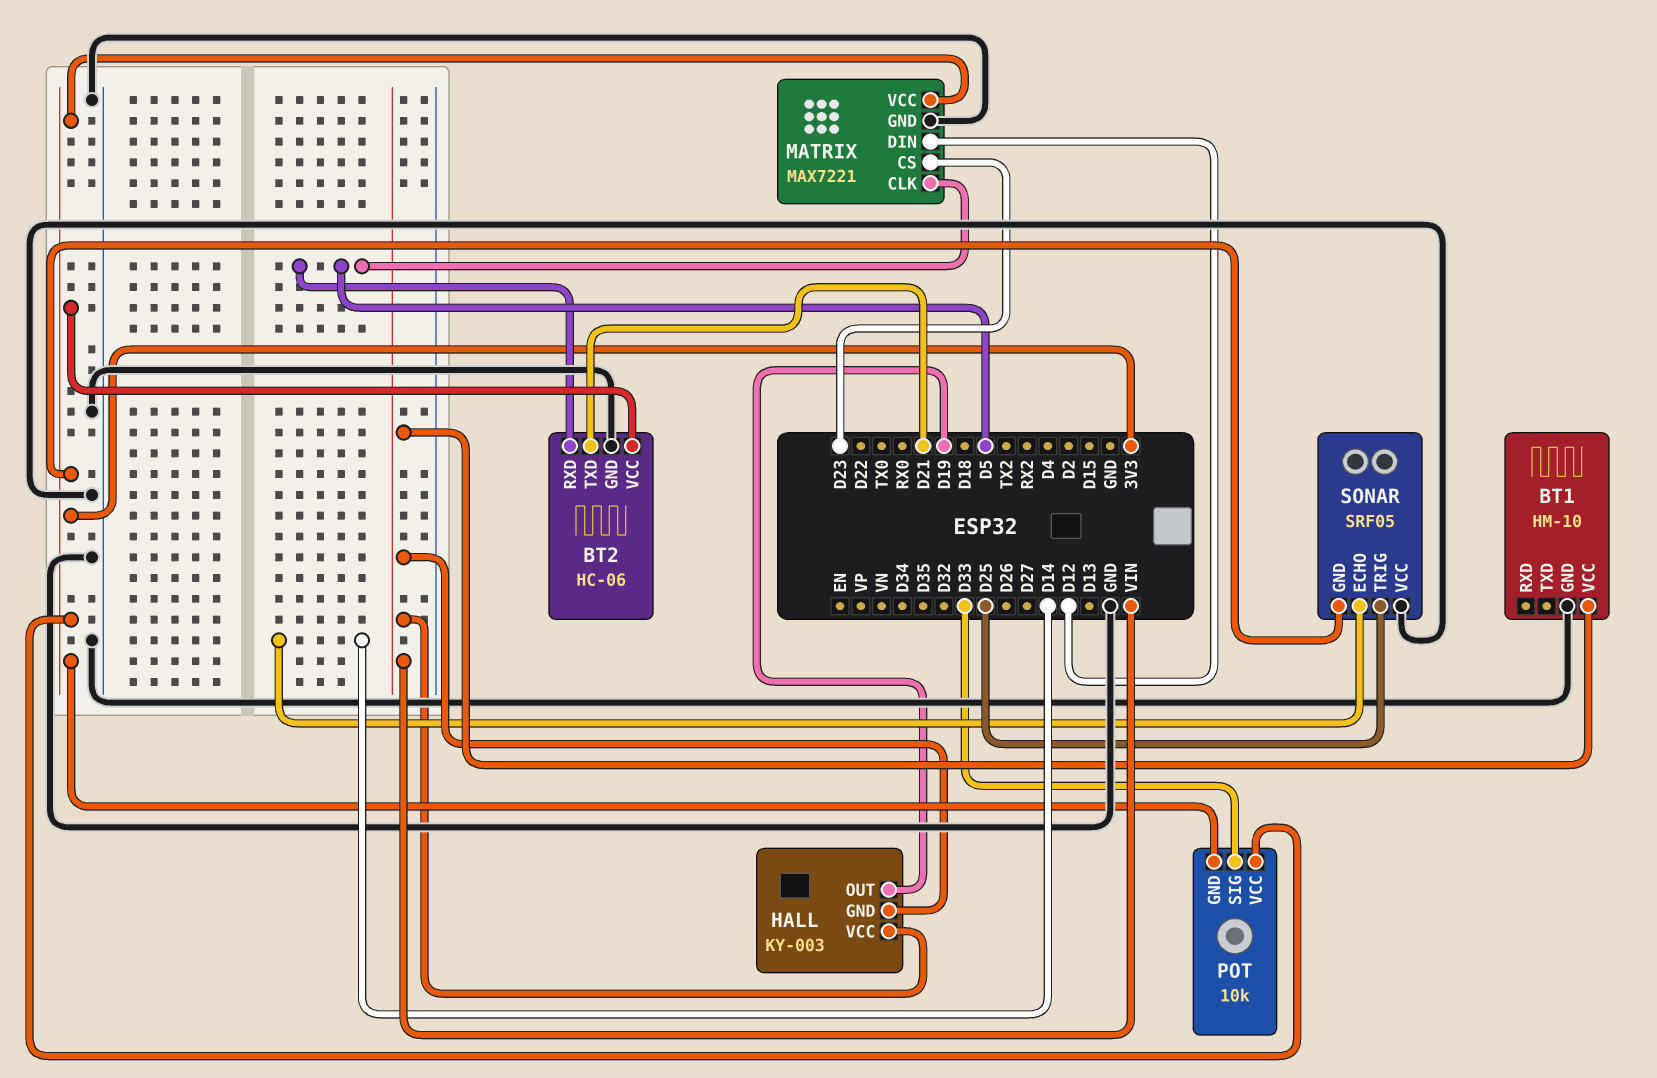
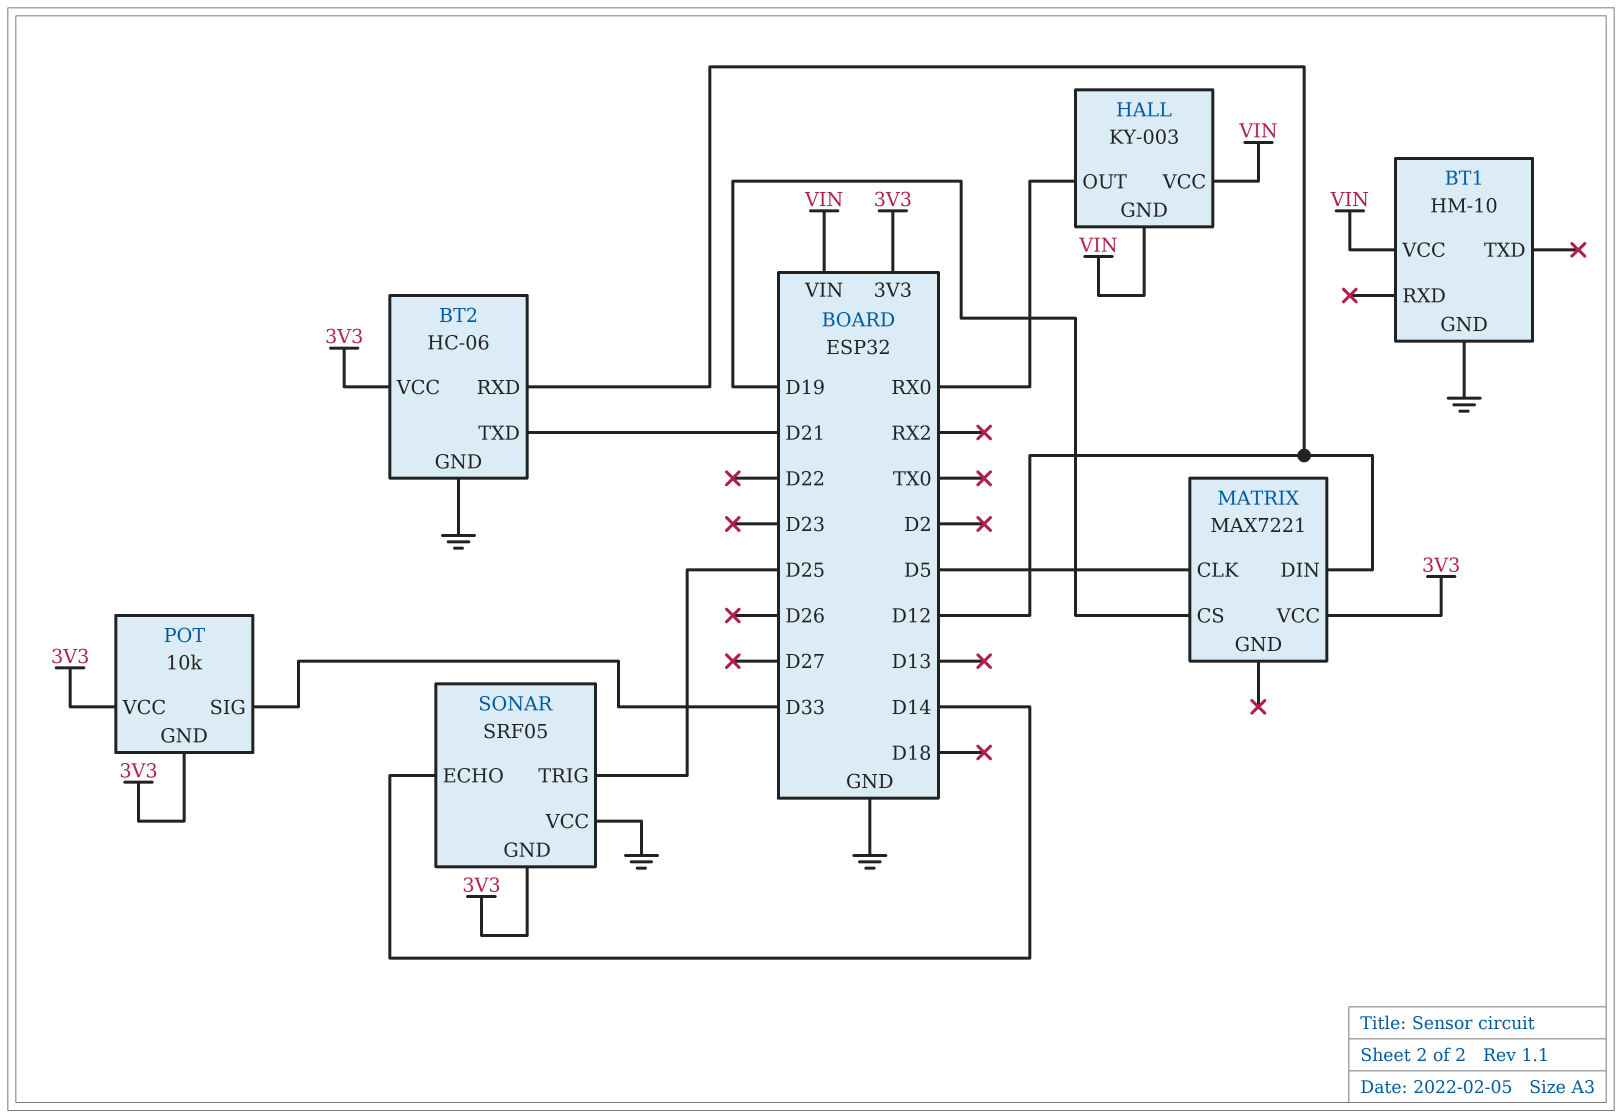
BT2 pin RXD: D5 -> D12
HALL pin OUT: D19 -> RX0
MATRIX pin CS: D23 -> D19
MATRIX pin GND: GND -> none

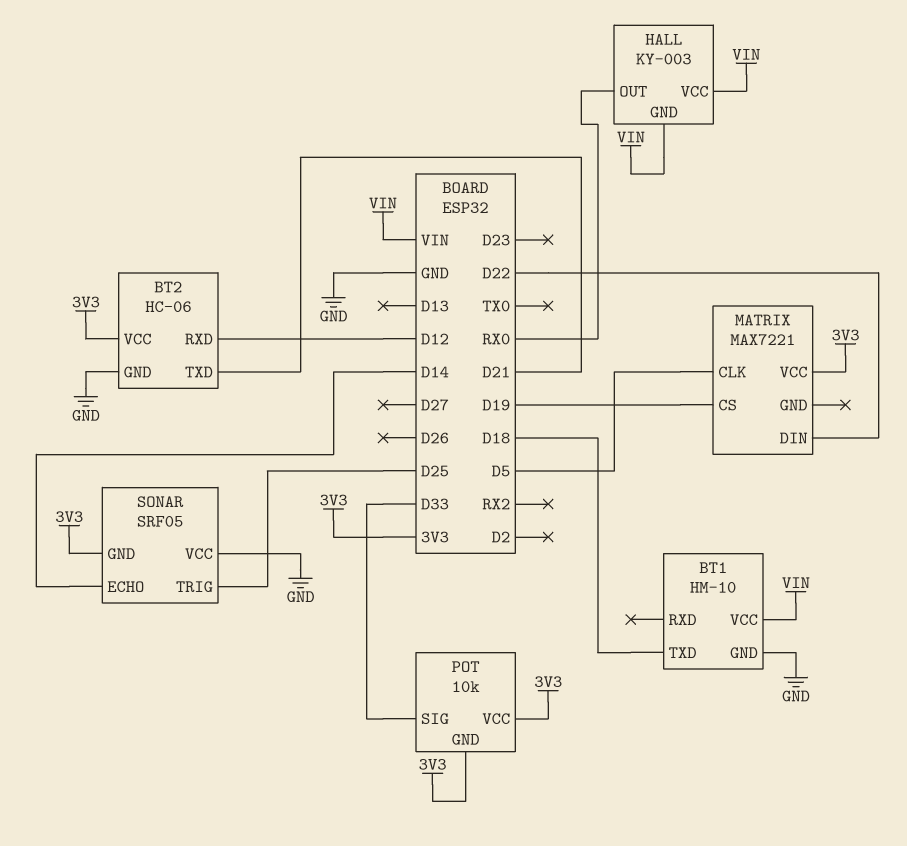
BT1 pin TXD: none -> D18
MATRIX pin DIN: D12 -> D22

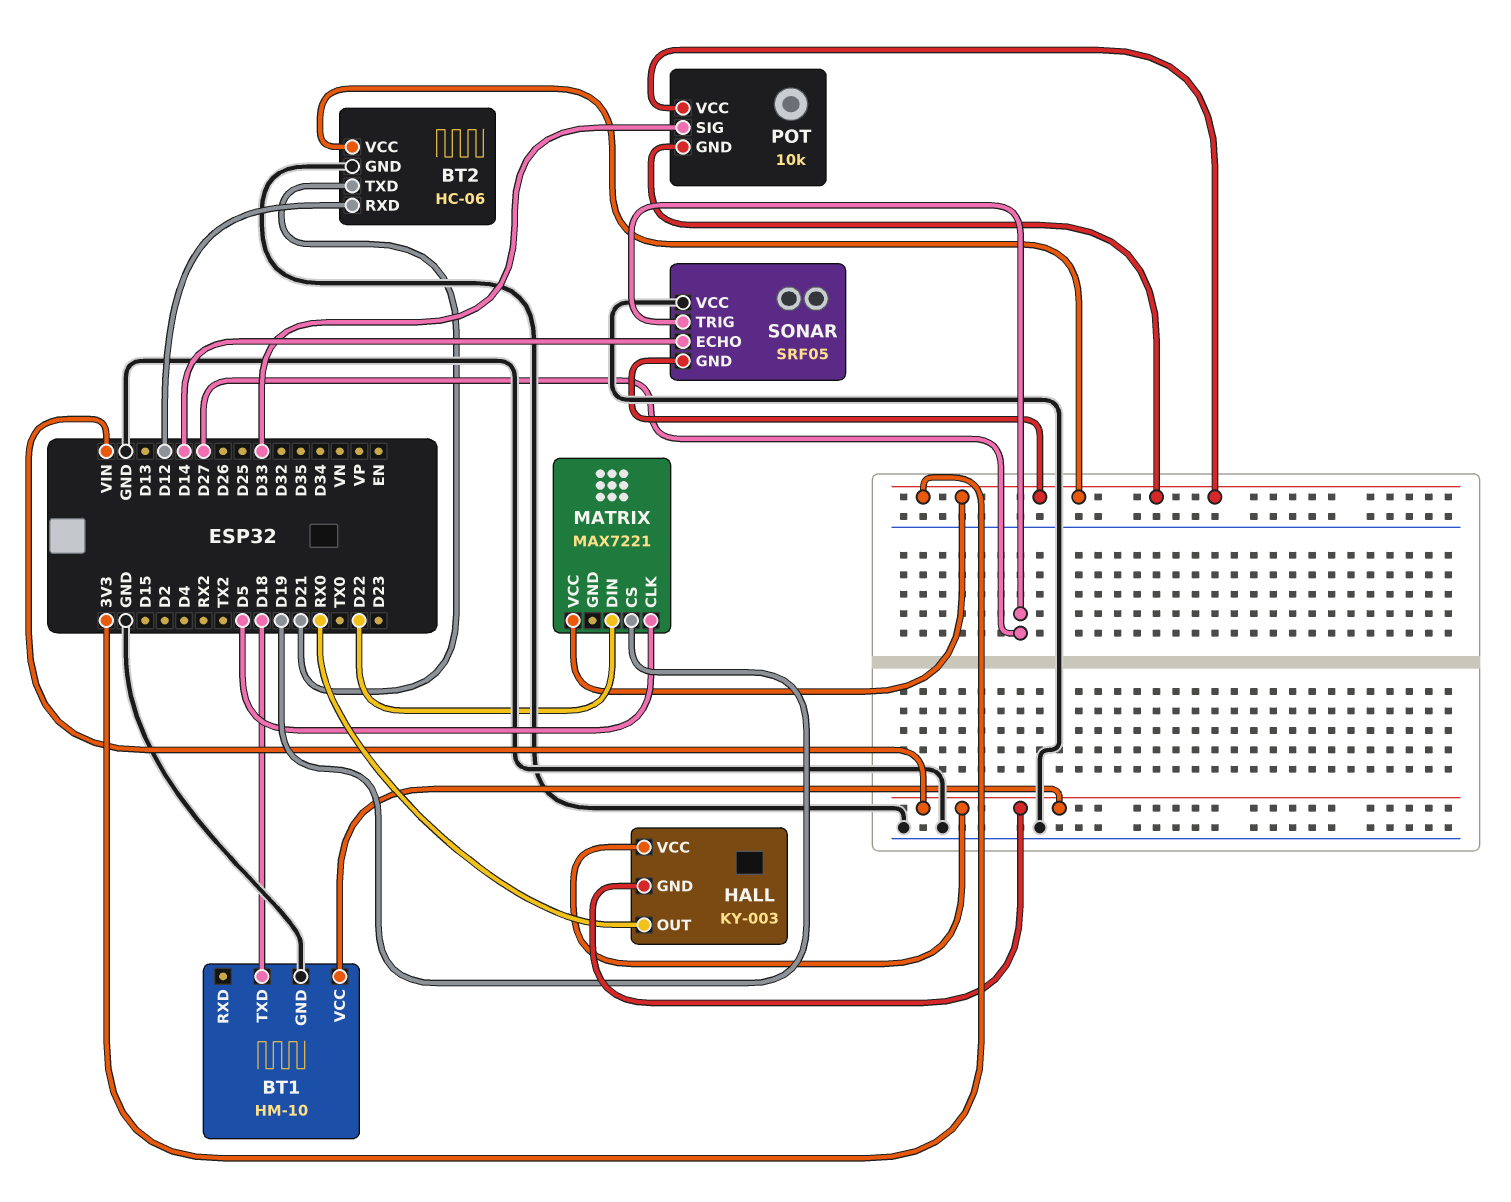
SONAR pin TRIG: D25 -> D27

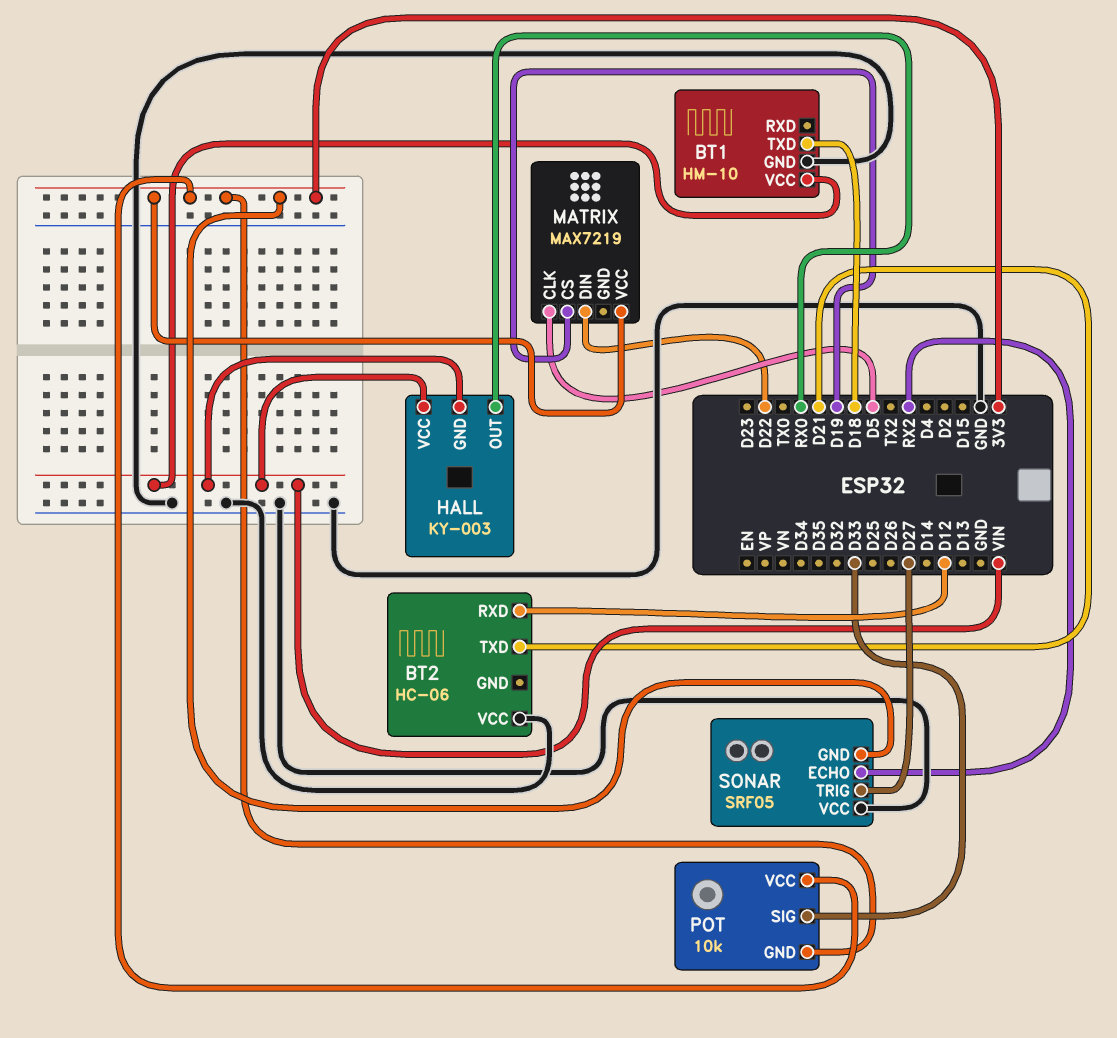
BT2 pin GND: GND -> none
BT2 pin VCC: 3V3 -> GND
MATRIX: MAX7221 -> MAX7219
SONAR pin ECHO: D14 -> RX2

